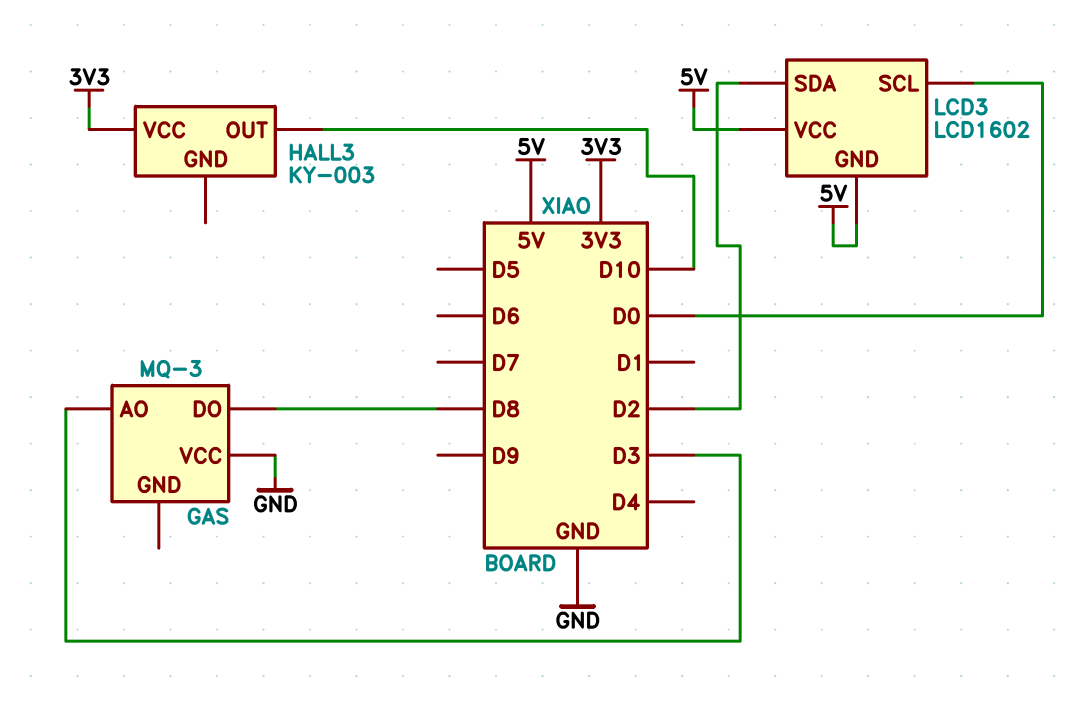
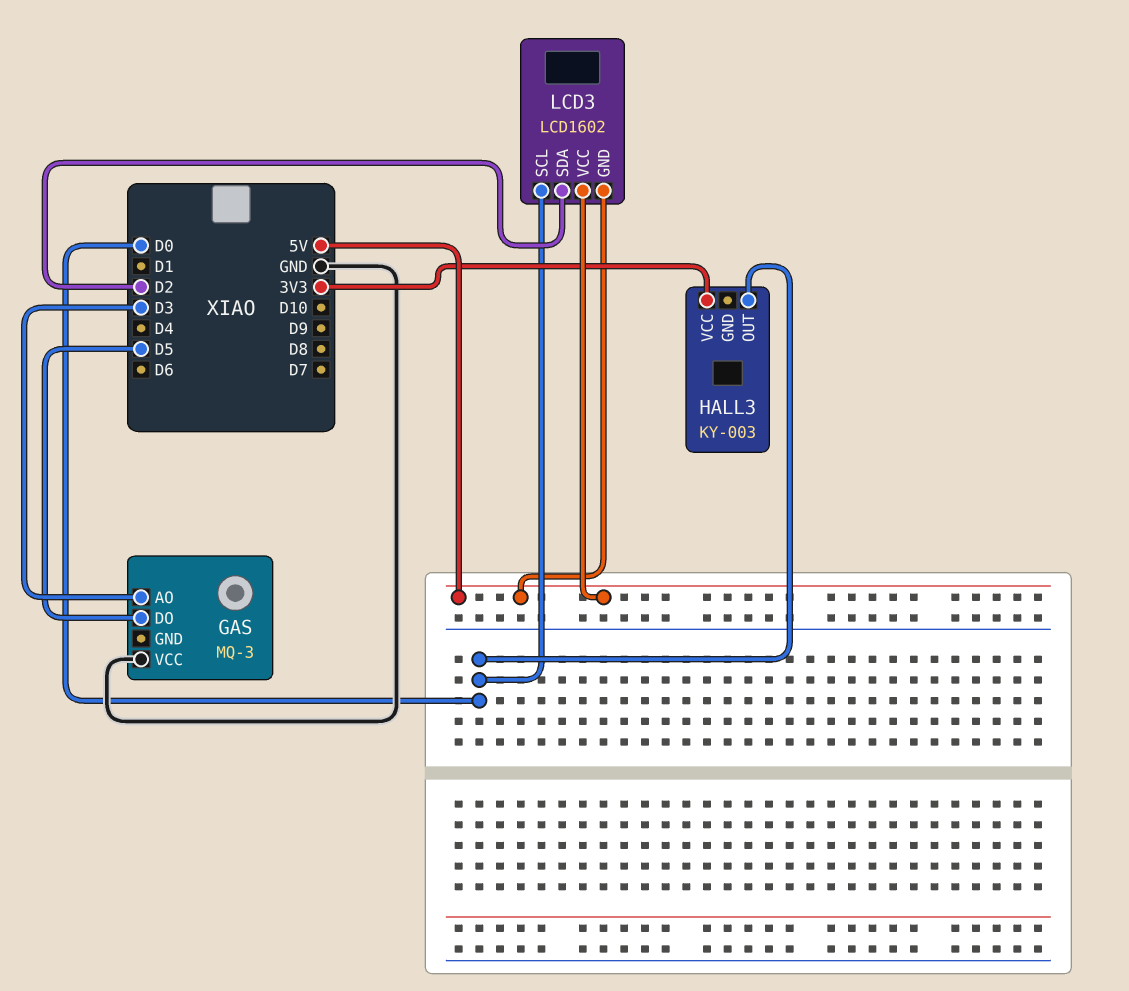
GAS pin DO: D8 -> D5
HALL3 pin OUT: D10 -> D0

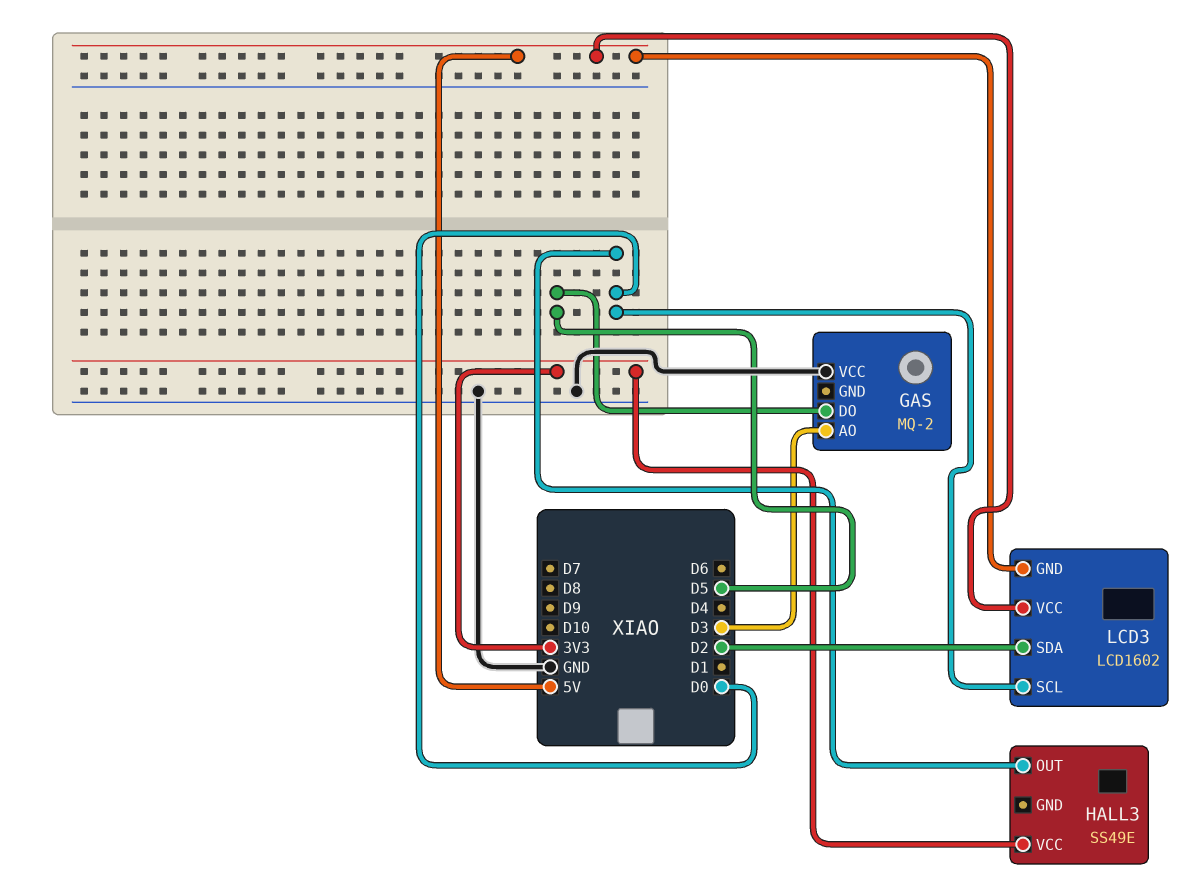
GAS: MQ-3 -> MQ-2
HALL3: KY-003 -> SS49E

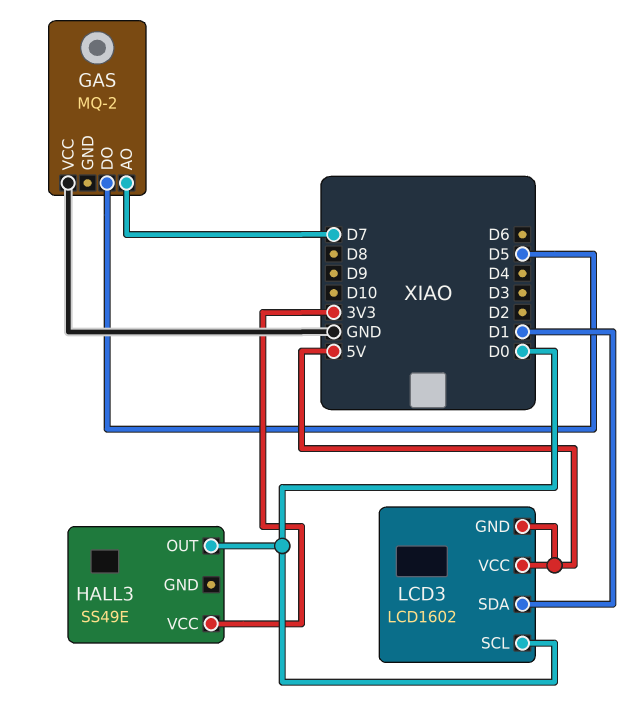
GAS pin AO: D3 -> D7
LCD3 pin SDA: D2 -> D1

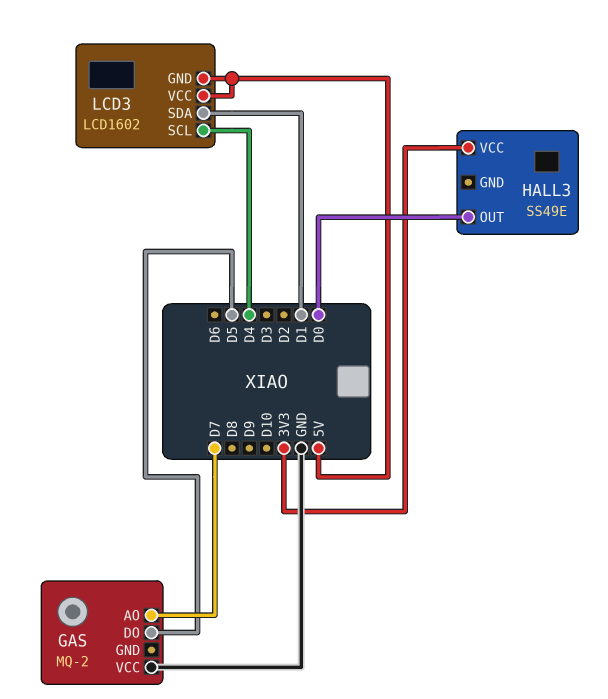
LCD3 pin SCL: D0 -> D4

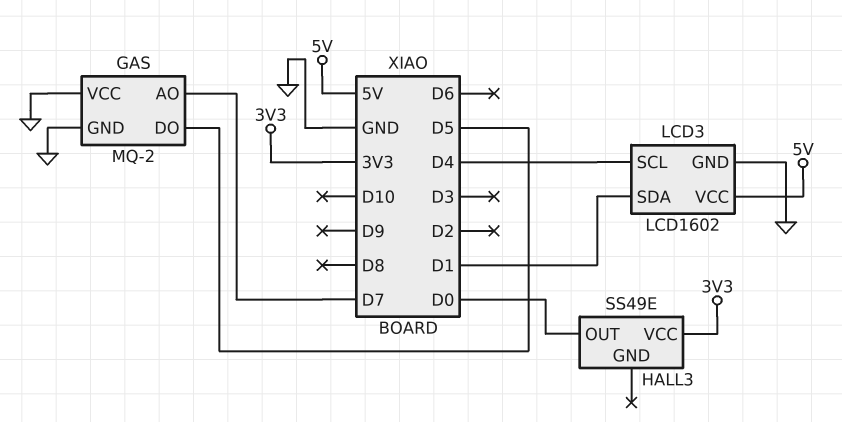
GAS pin GND: none -> GND
LCD3 pin GND: 5V -> GND

